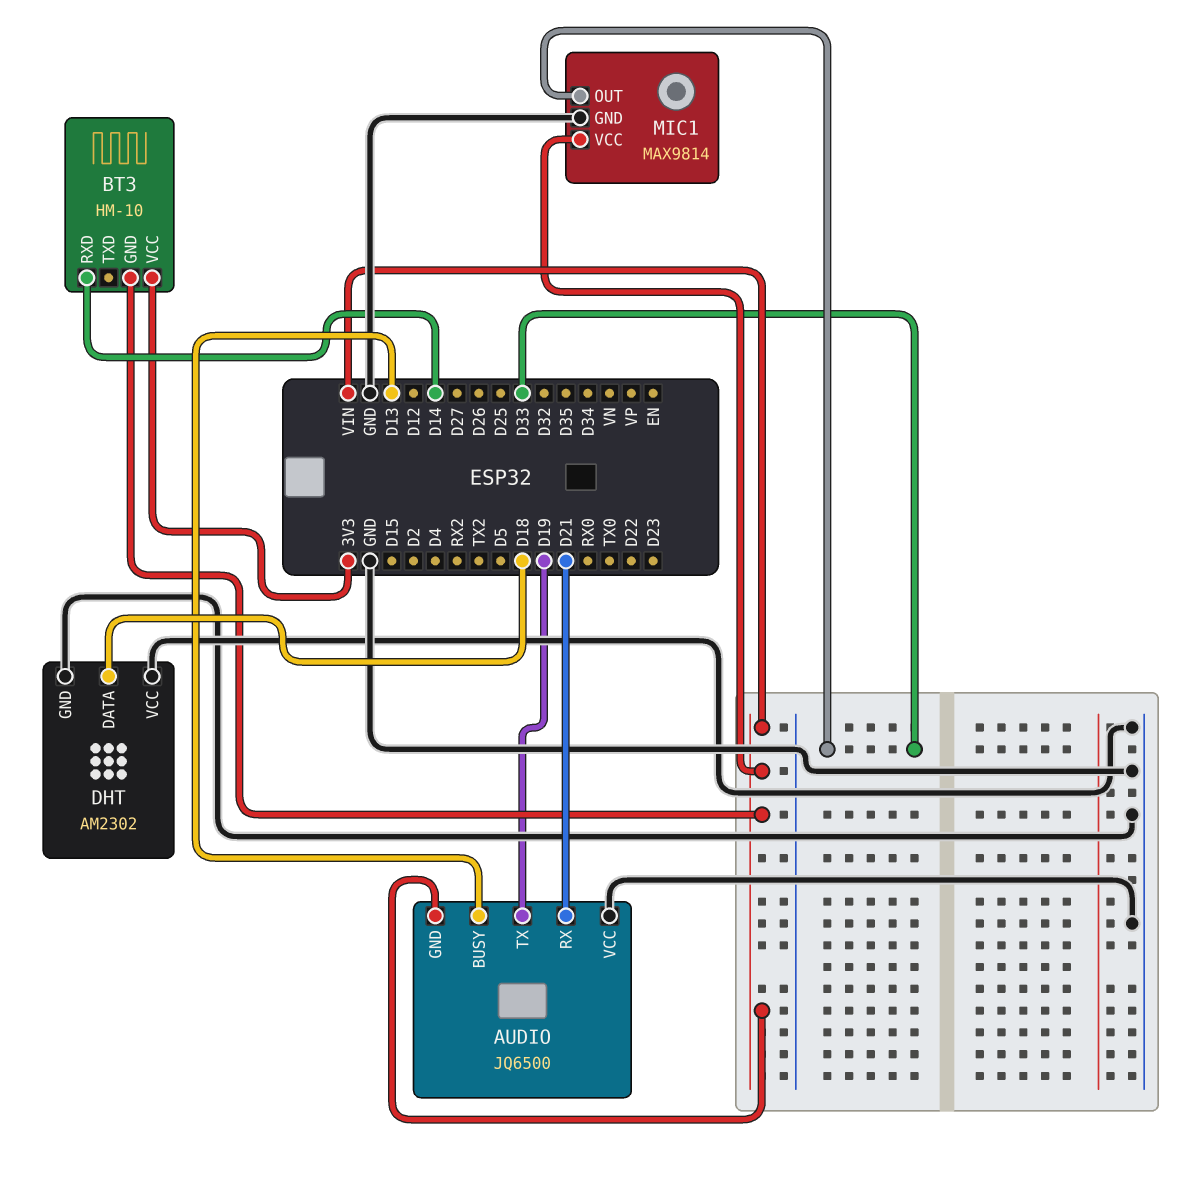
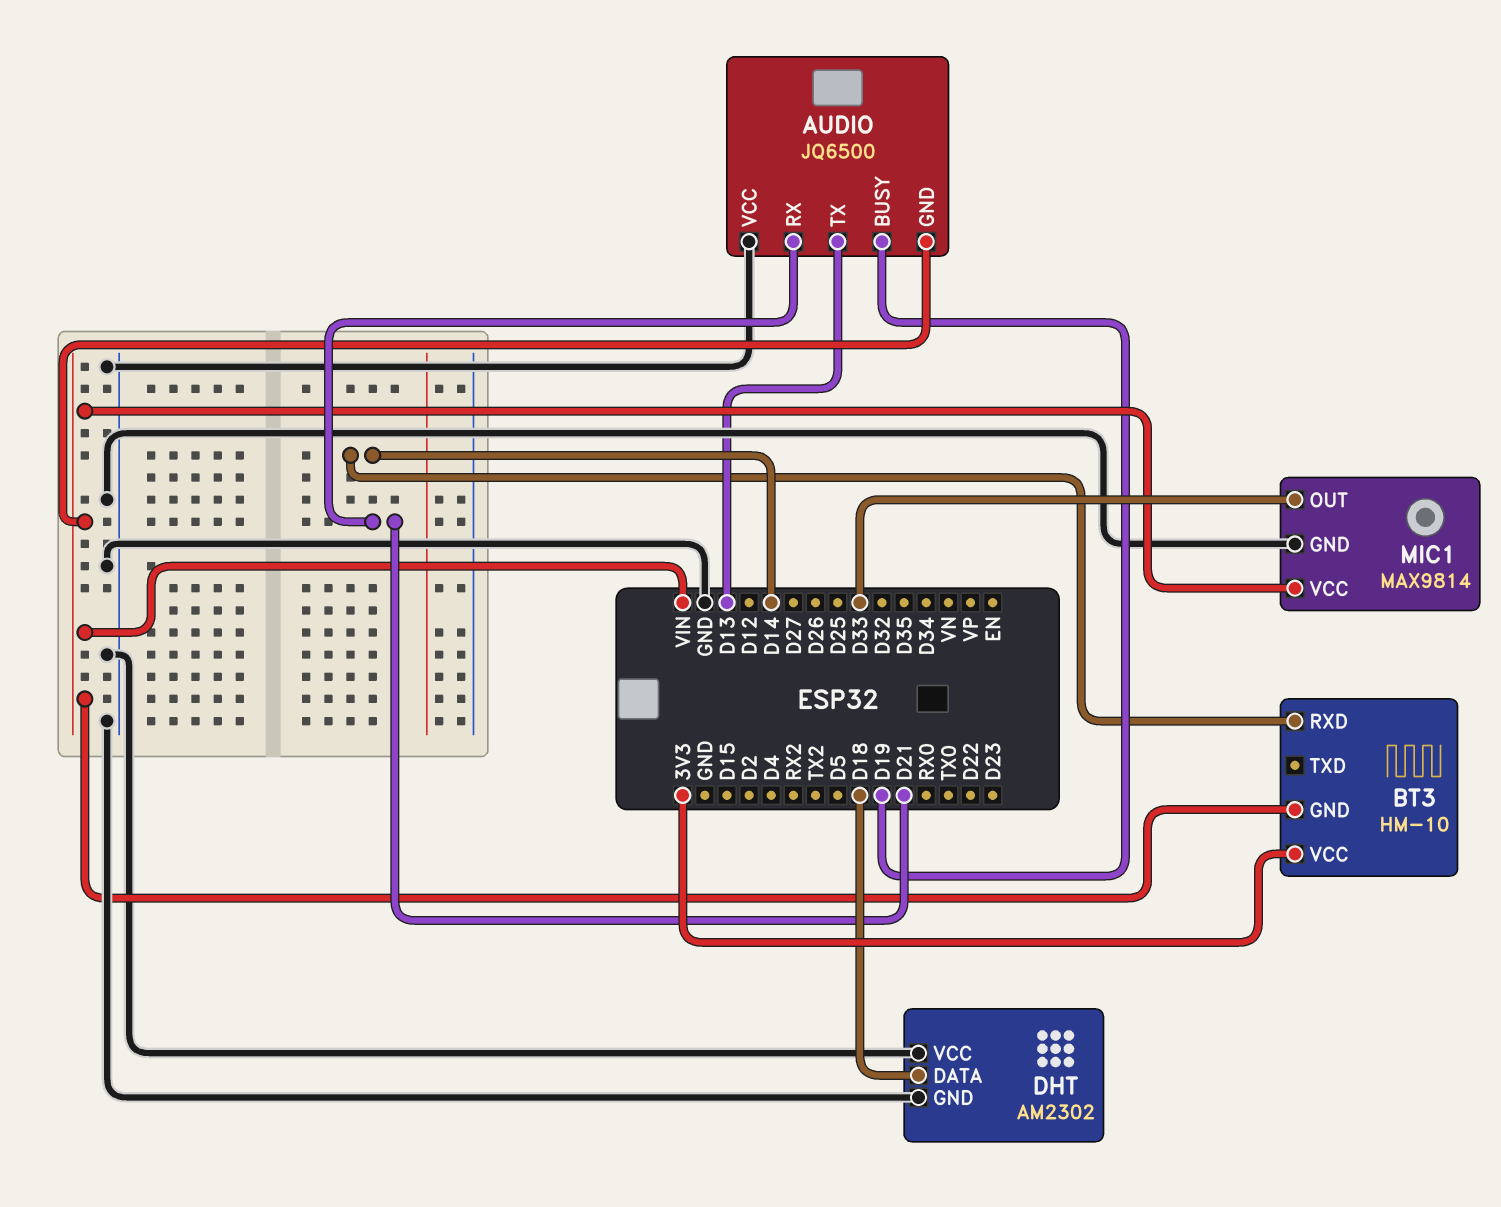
AUDIO pin BUSY: D13 -> D19
AUDIO pin TX: D19 -> D13

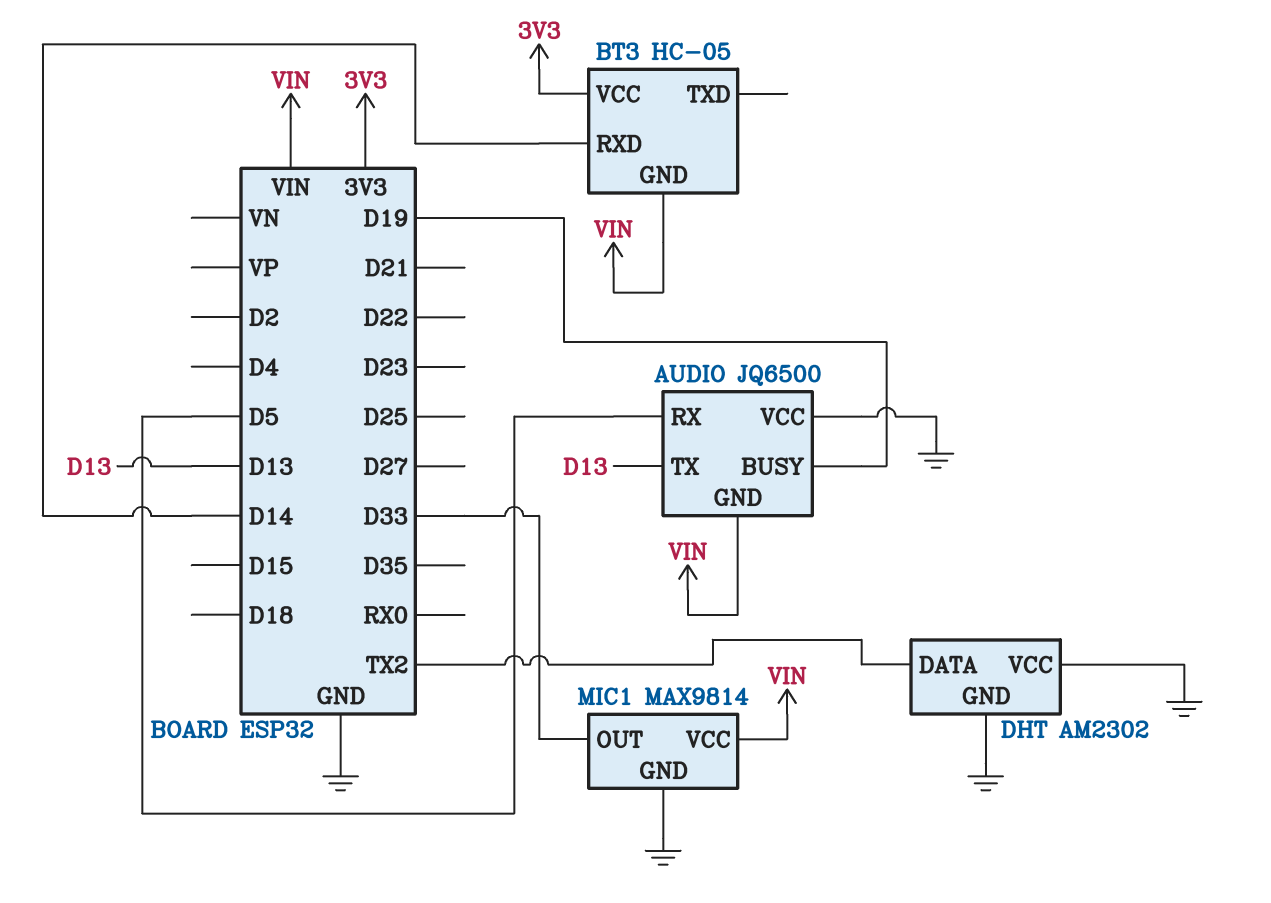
AUDIO pin RX: D21 -> D5
BT3: HM-10 -> HC-05
DHT pin DATA: D18 -> TX2

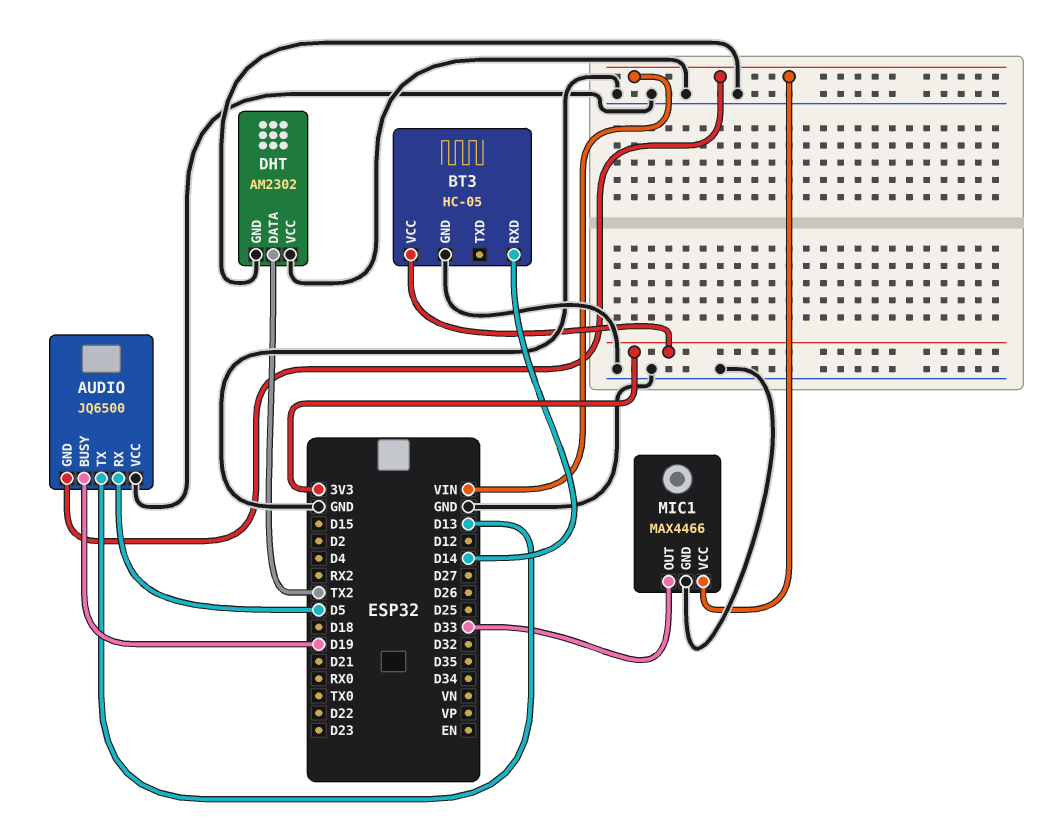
BT3 pin GND: VIN -> GND
MIC1: MAX9814 -> MAX4466

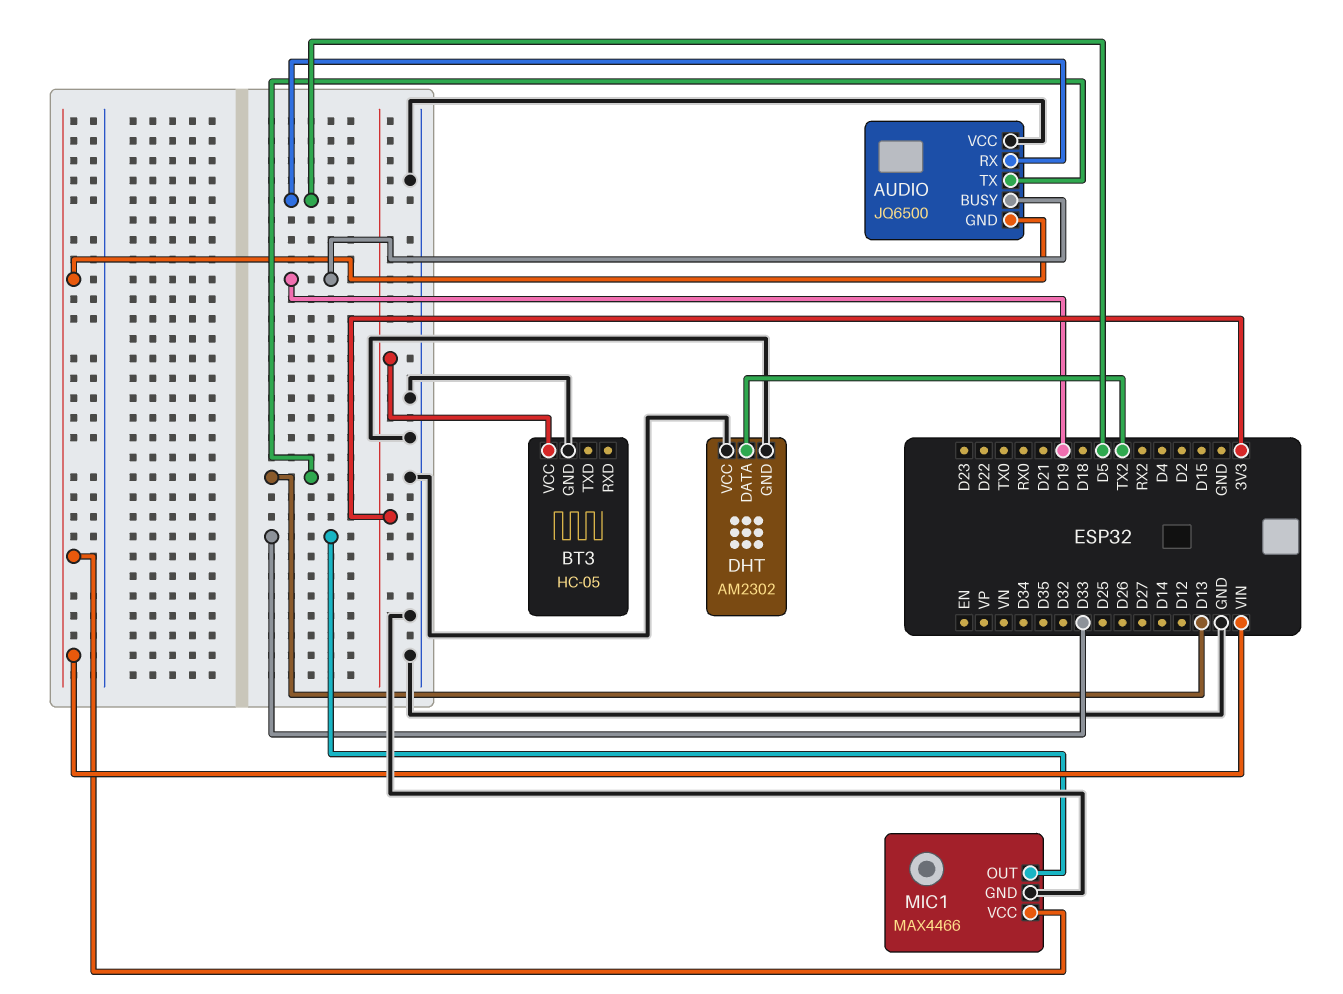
BT3 pin RXD: D14 -> none

